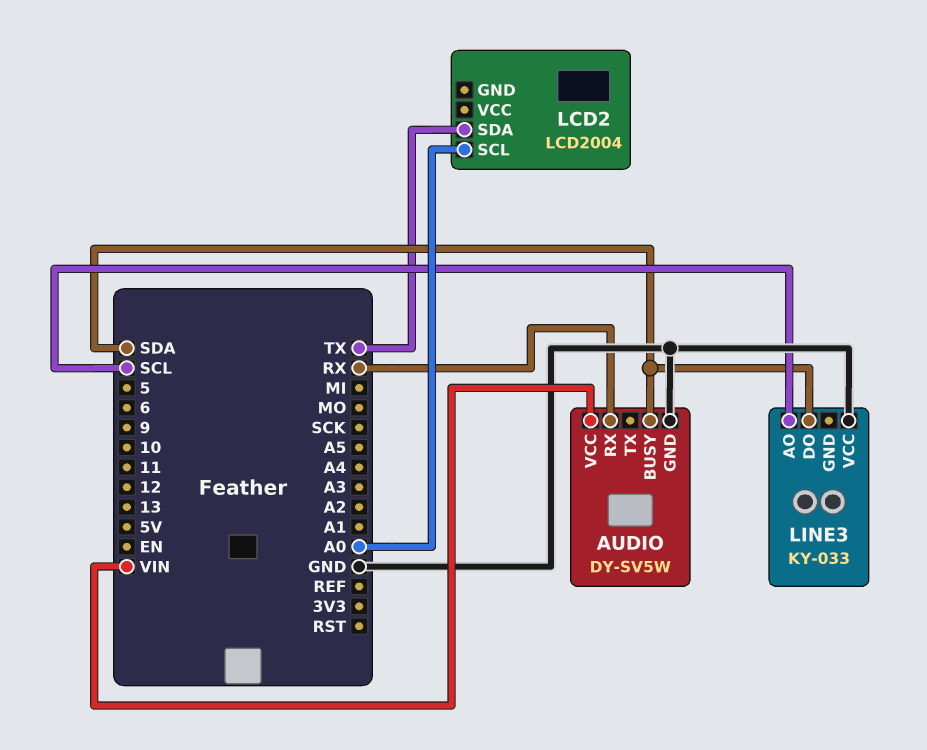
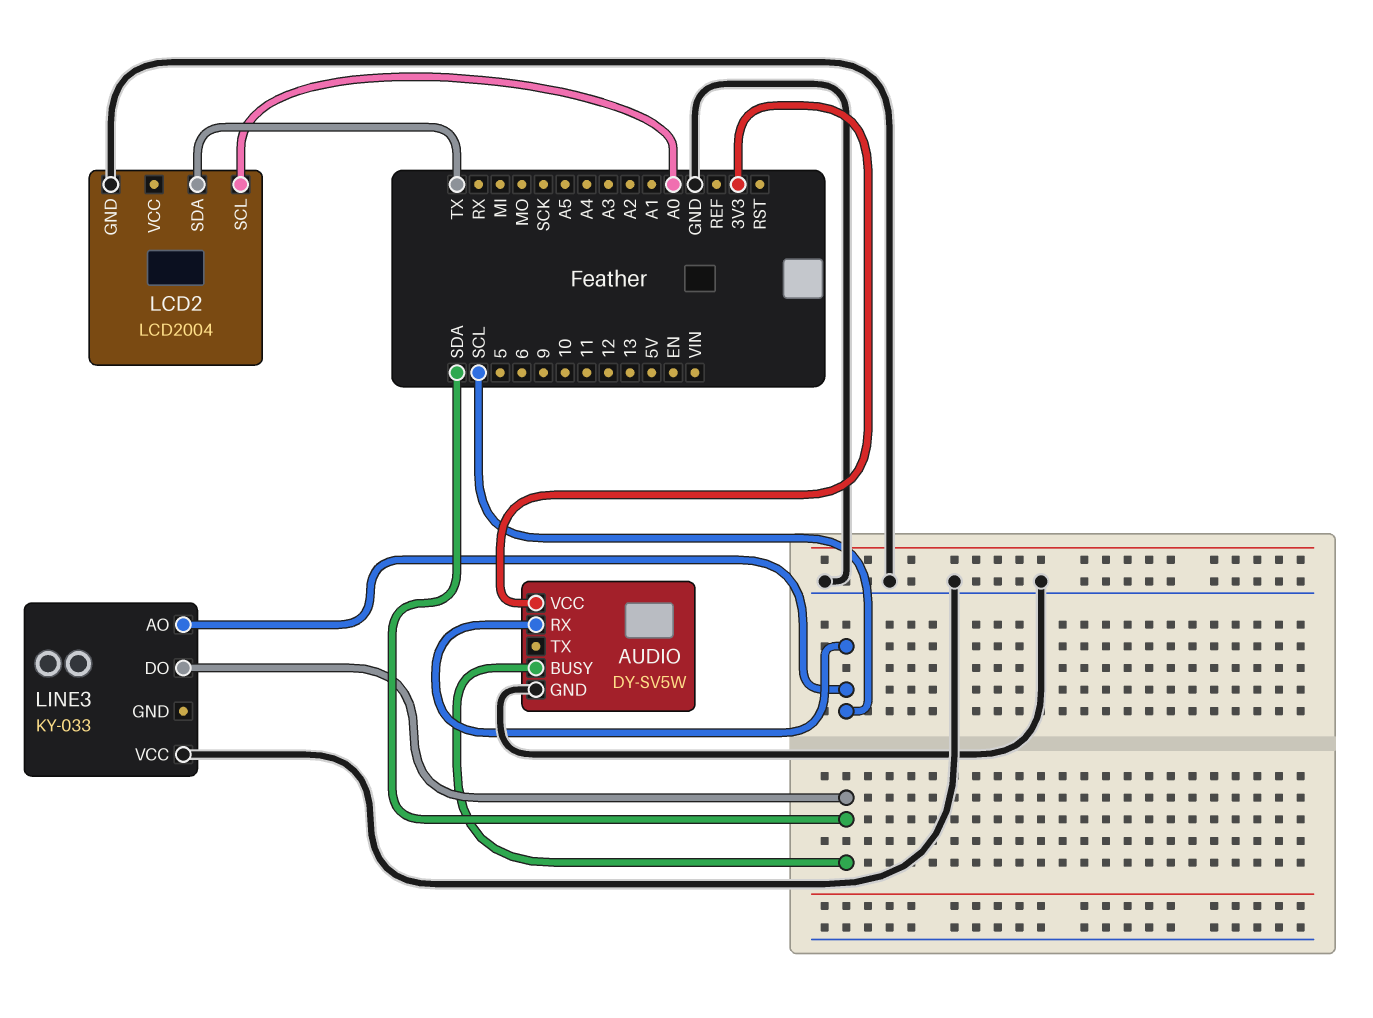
AUDIO pin RX: RX -> SCL
AUDIO pin VCC: VIN -> 3V3
LCD2 pin GND: none -> GND

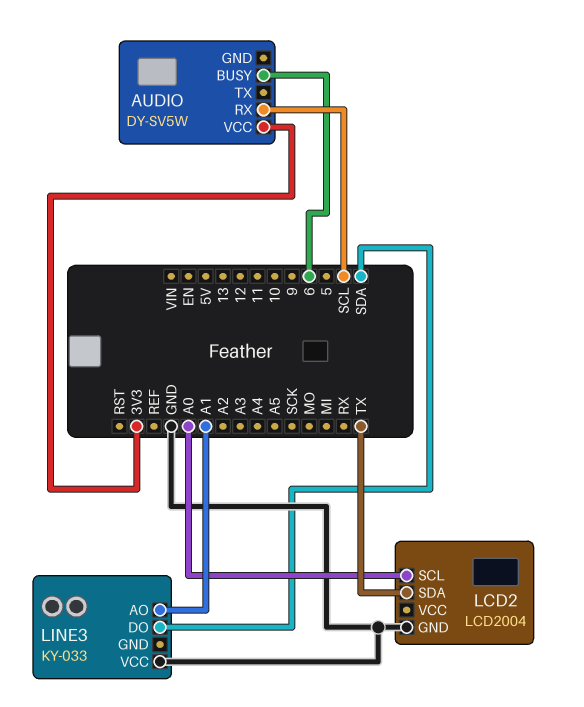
AUDIO pin BUSY: SDA -> 6
AUDIO pin GND: GND -> none
LINE3 pin AO: SCL -> A1

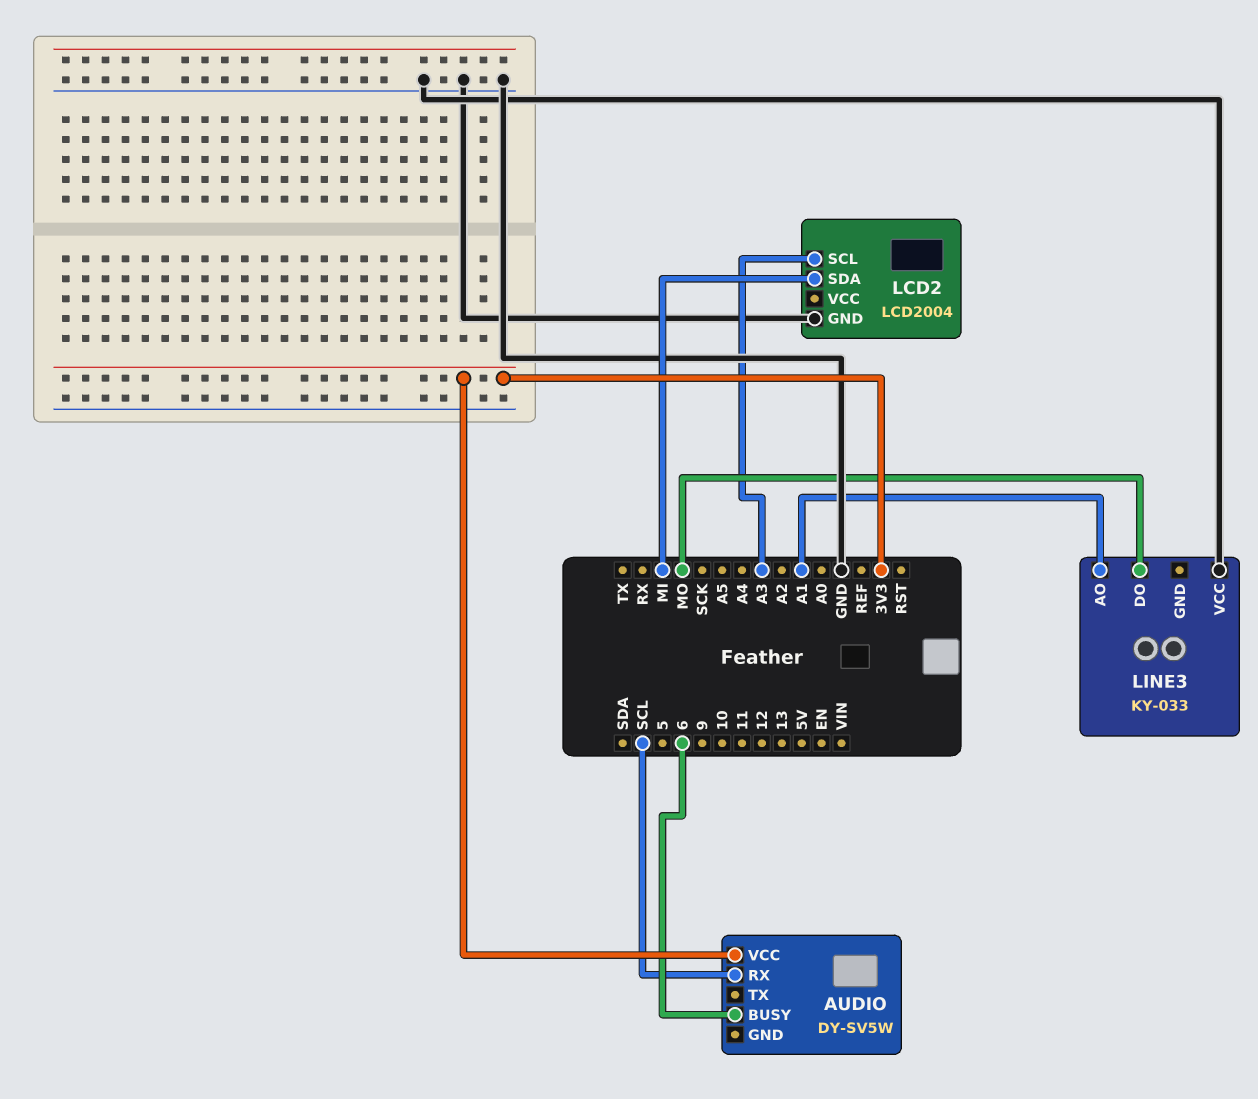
LCD2 pin SCL: A0 -> A3
LCD2 pin SDA: TX -> MI
LINE3 pin DO: SDA -> MO

